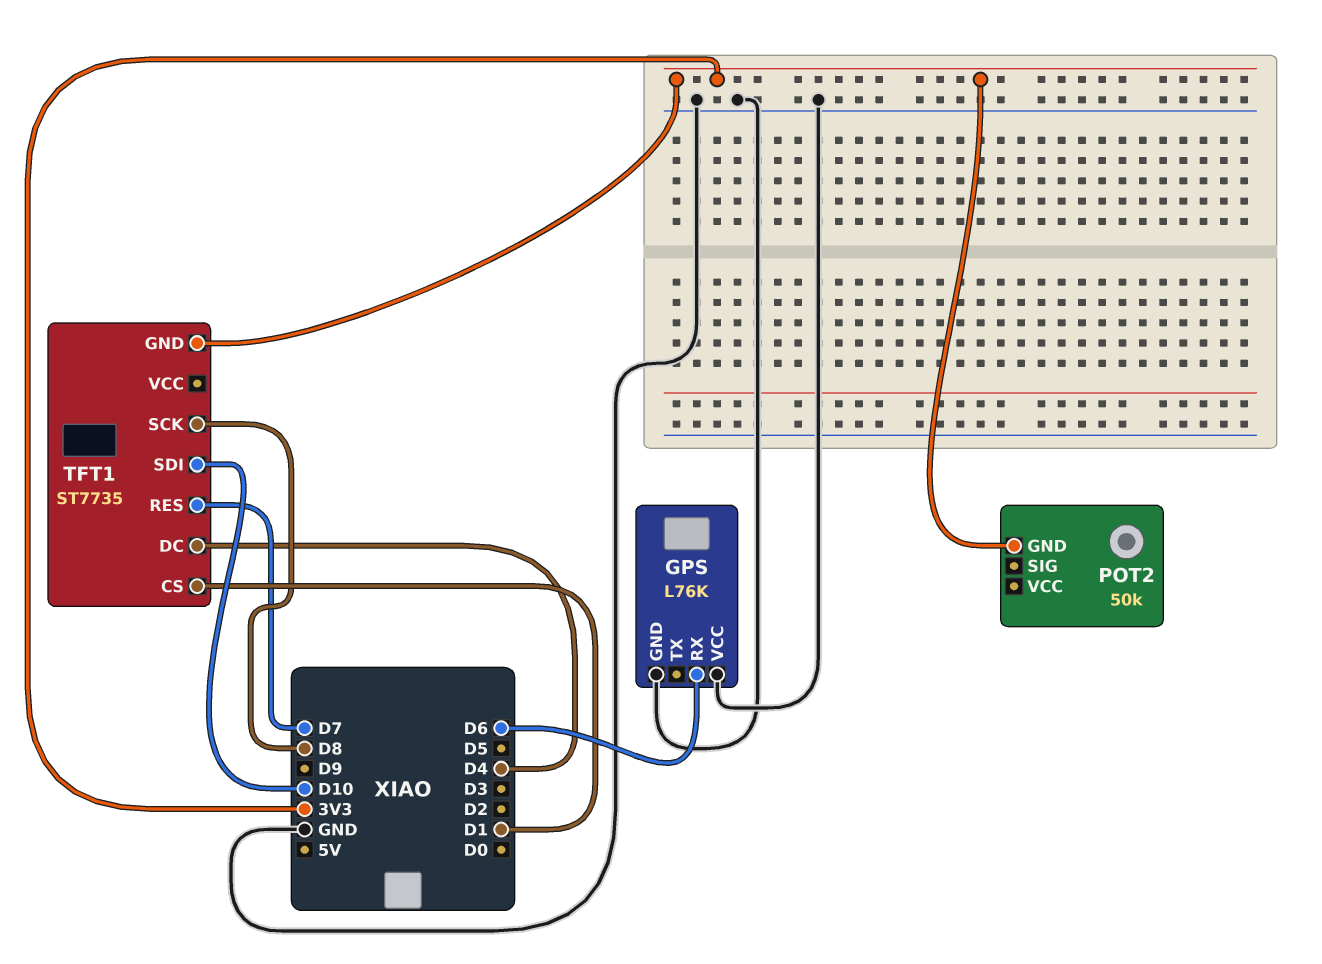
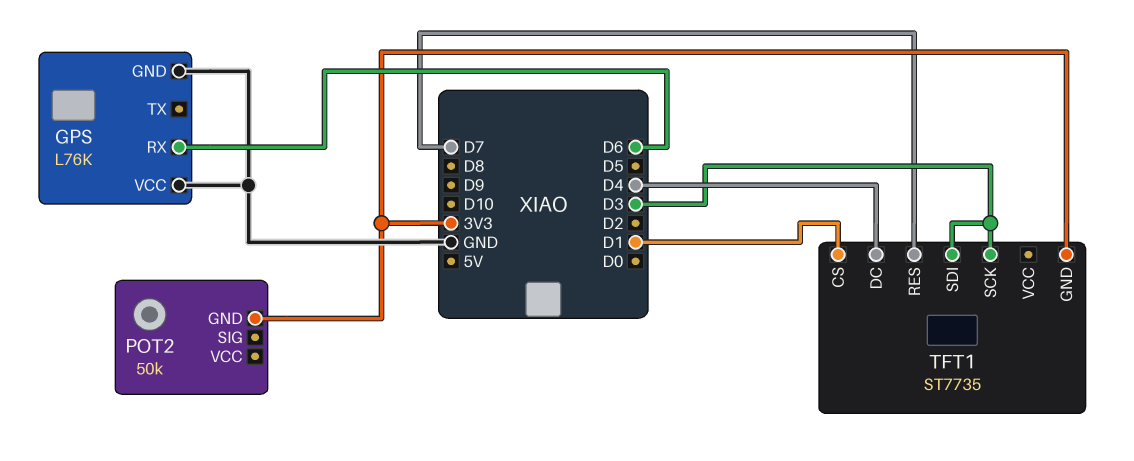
TFT1 pin SCK: D8 -> D3
TFT1 pin SDI: D10 -> D3

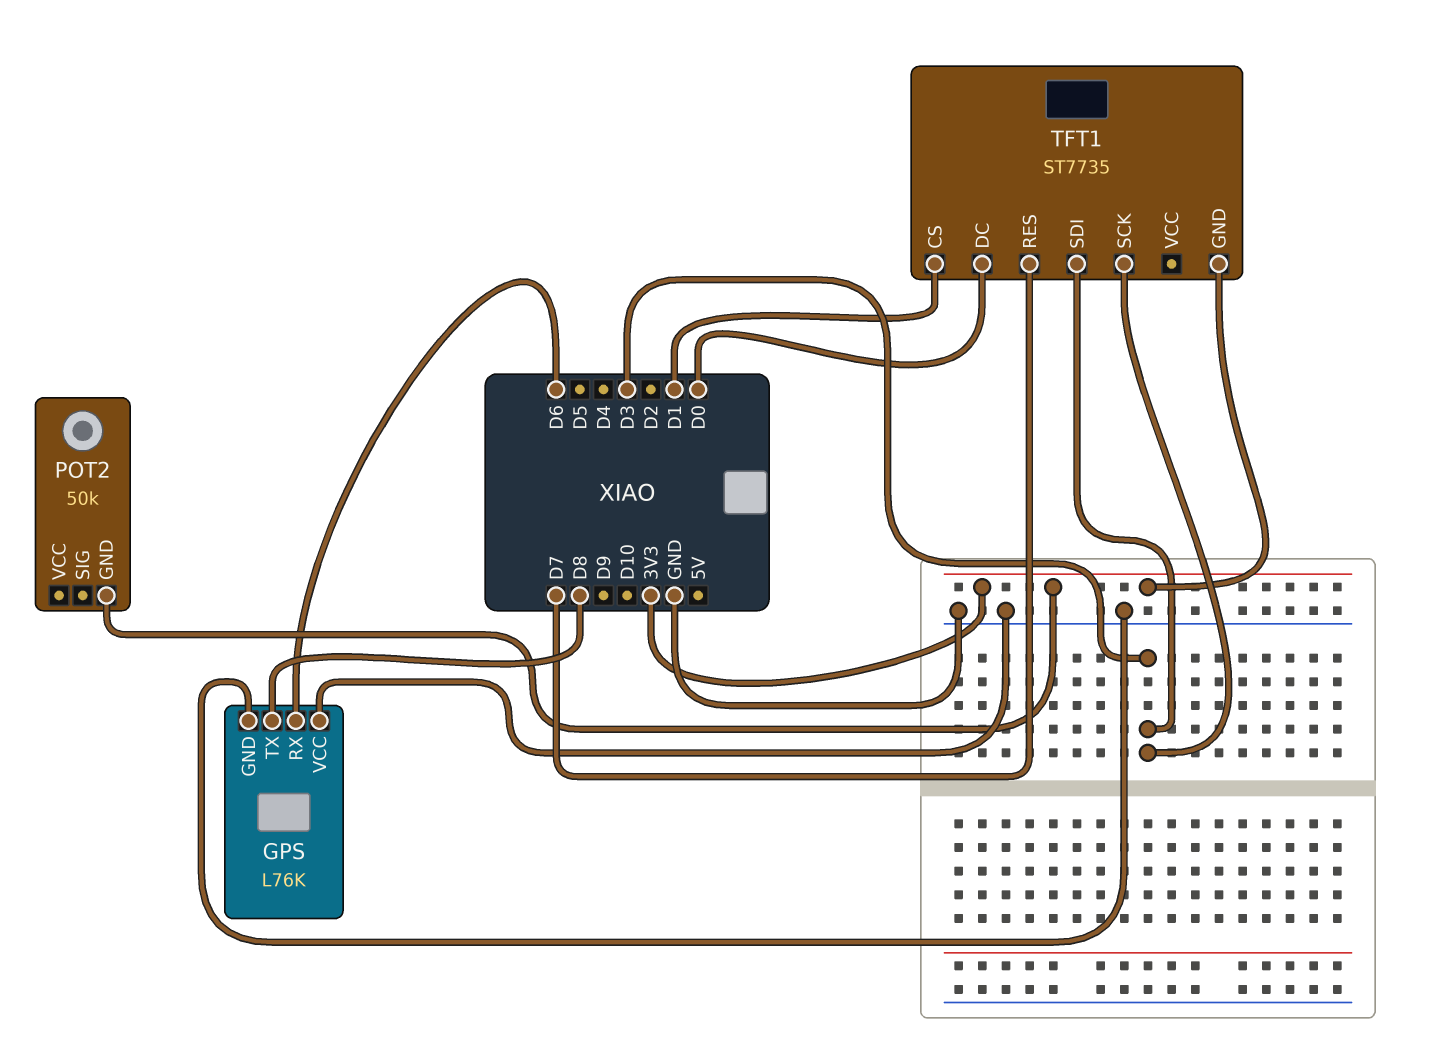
GPS pin TX: none -> D8
TFT1 pin DC: D4 -> D0

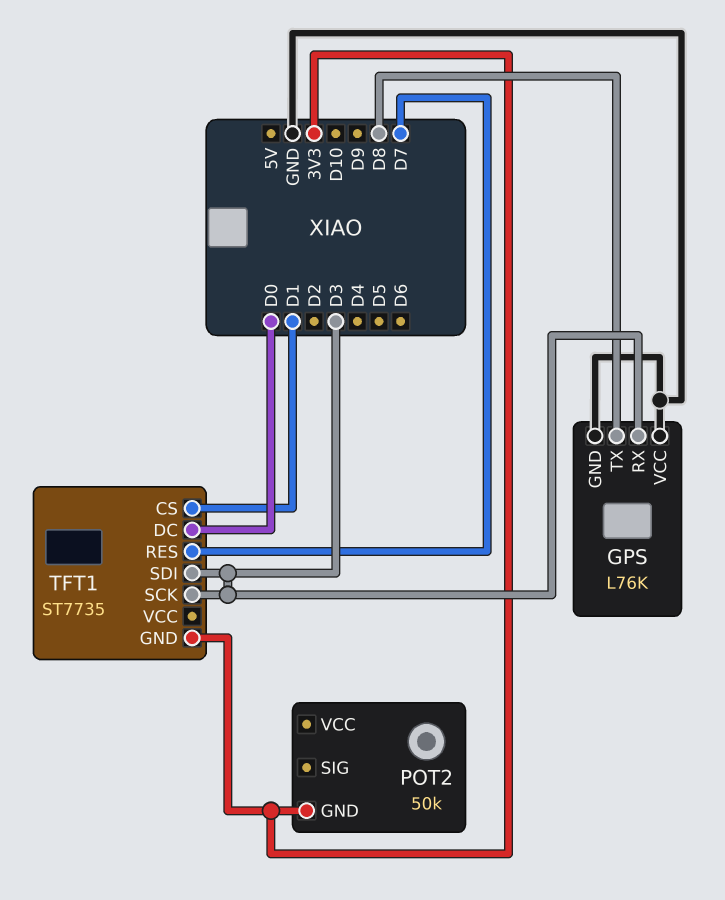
GPS pin RX: D6 -> D3

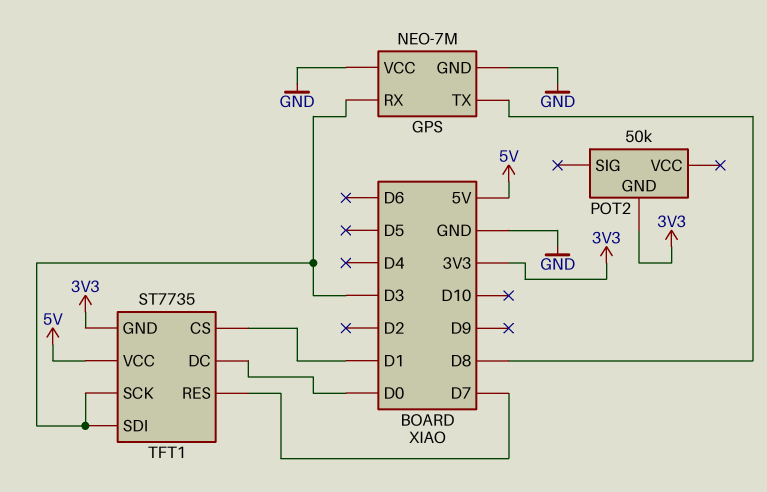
GPS: L76K -> NEO-7M
TFT1 pin VCC: none -> 5V

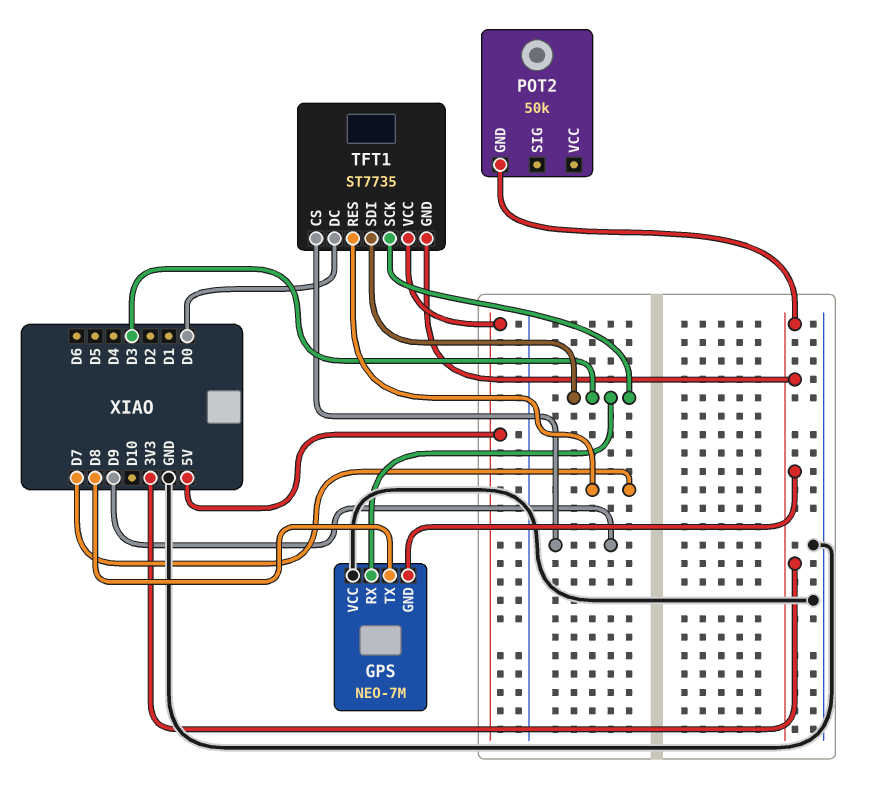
GPS pin GND: GND -> 3V3
TFT1 pin CS: D1 -> D9

